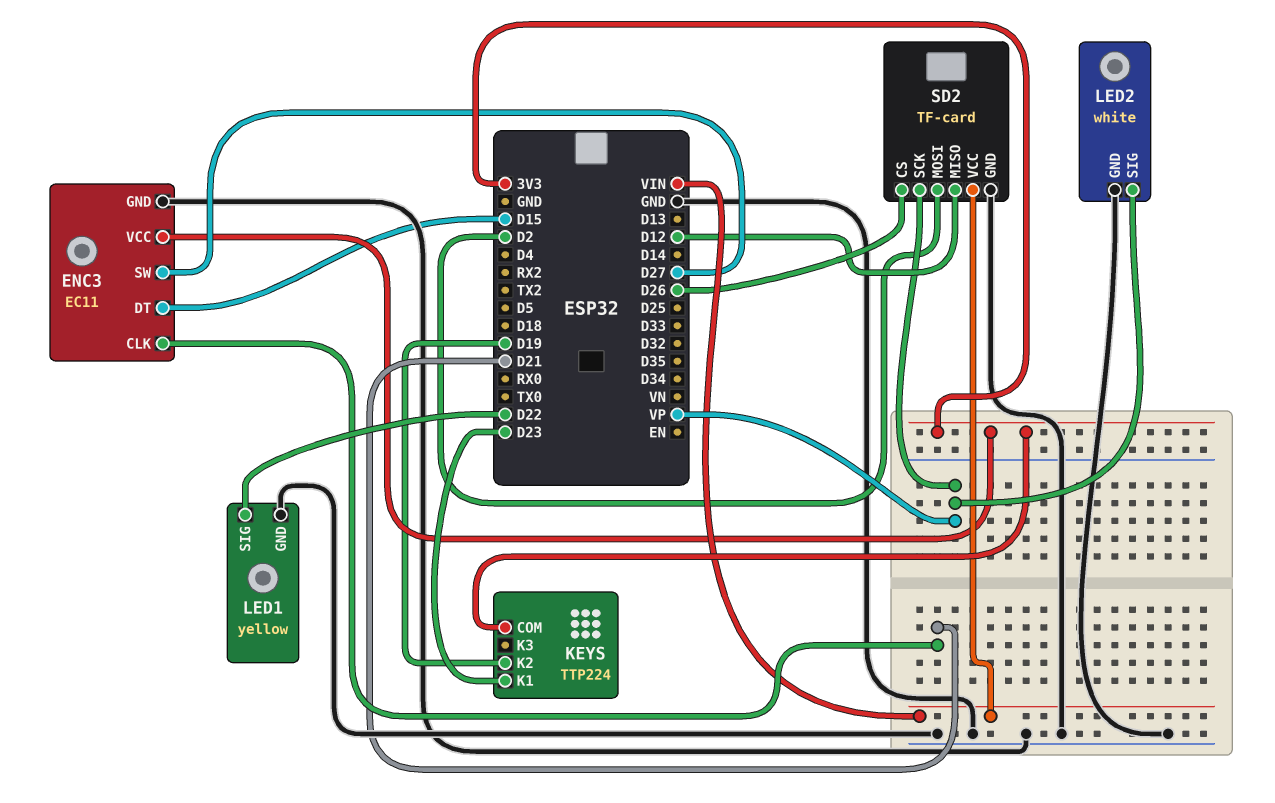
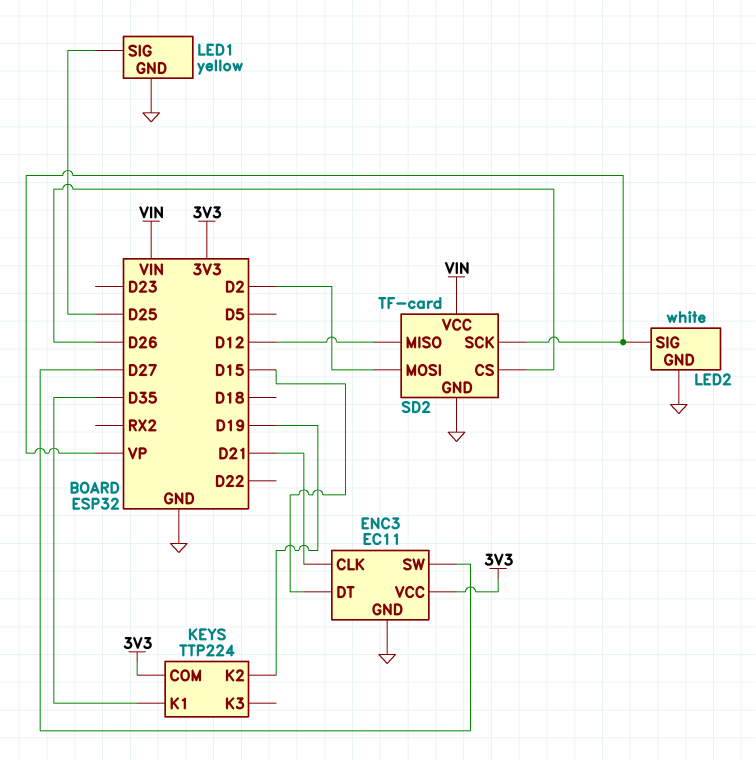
KEYS pin K1: D23 -> D35
LED1 pin SIG: D22 -> D25

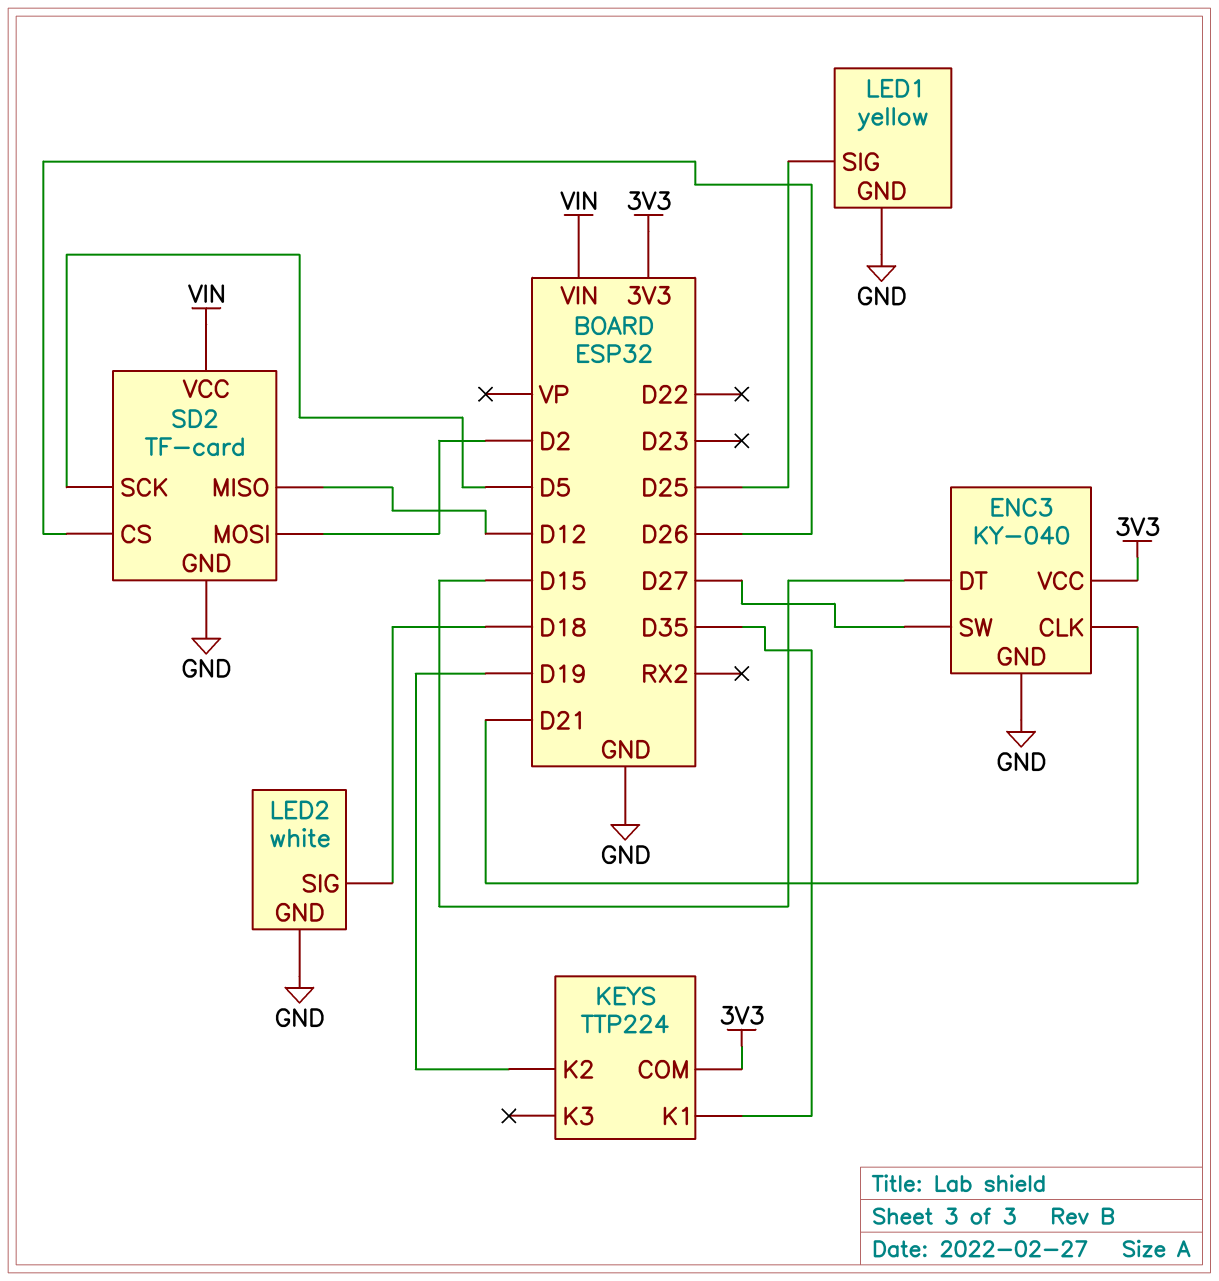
ENC3: EC11 -> KY-040
LED2 pin SIG: VP -> D18
SD2 pin SCK: VP -> D5

